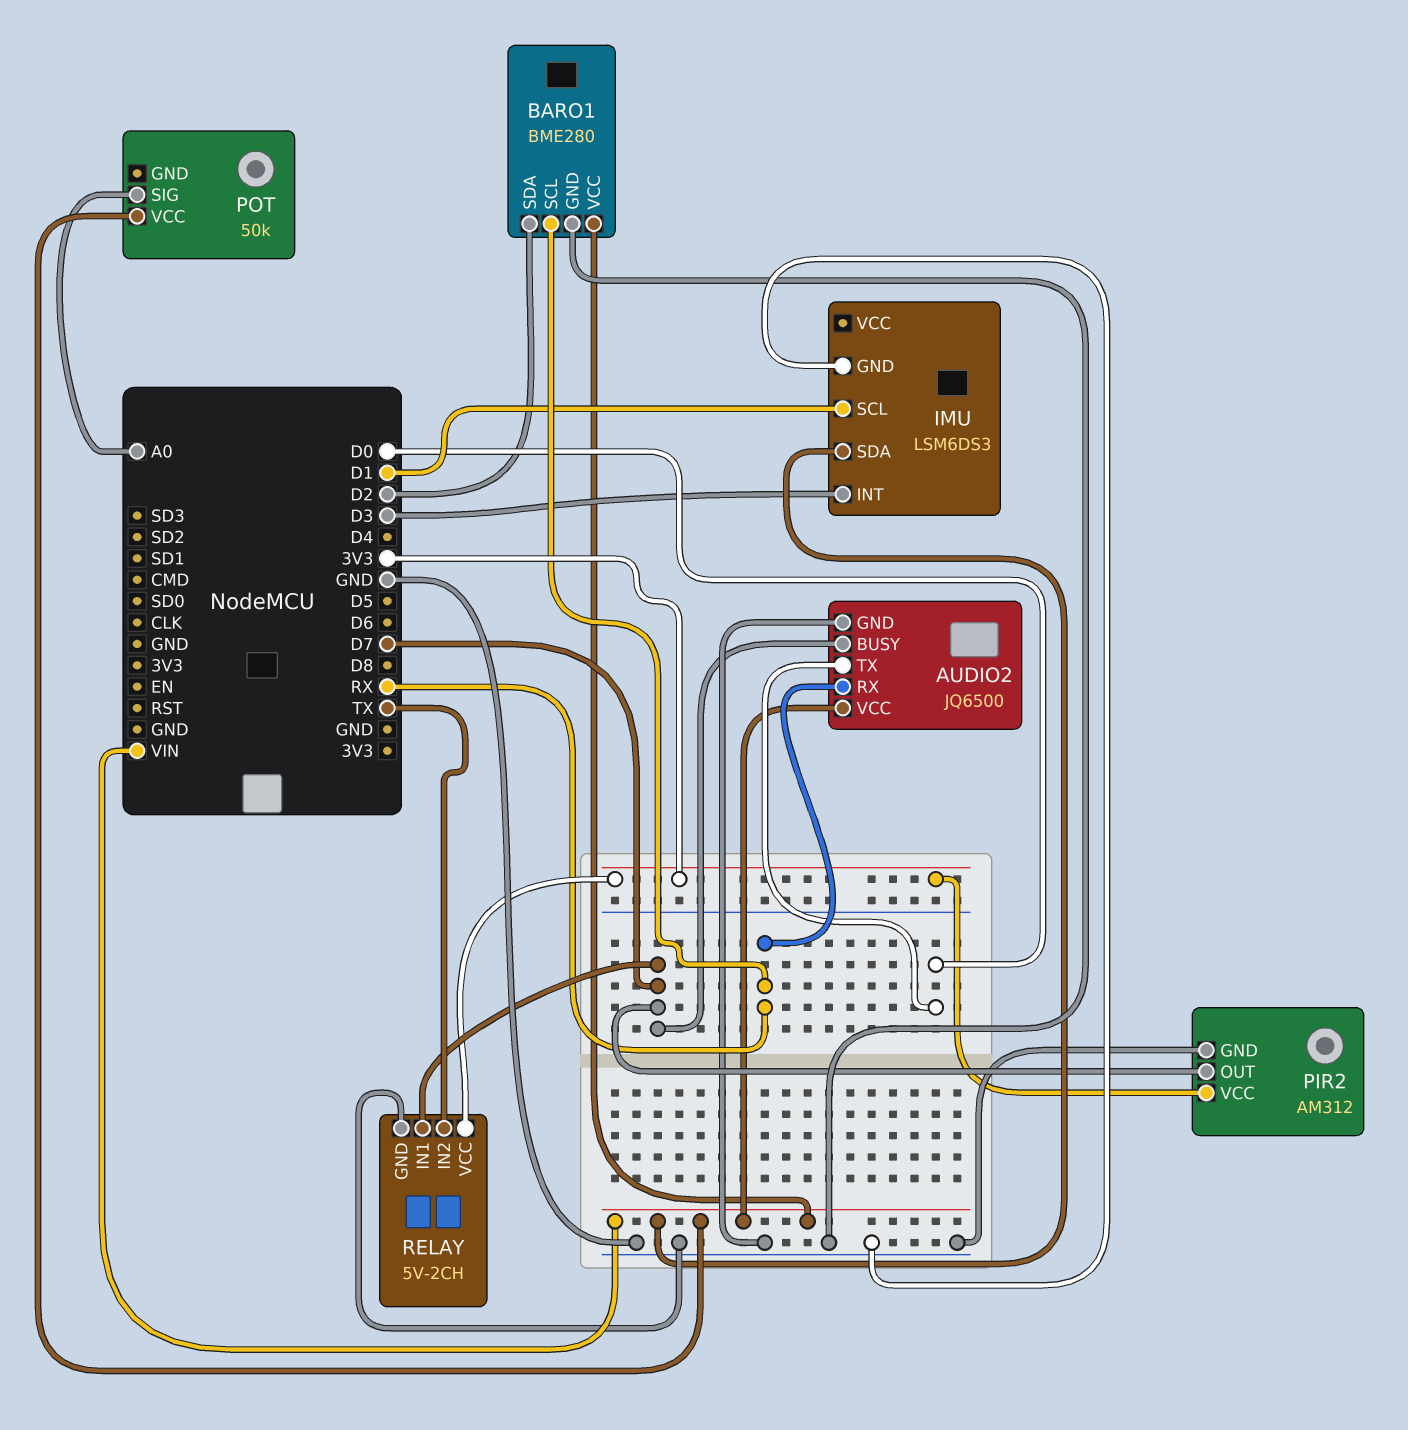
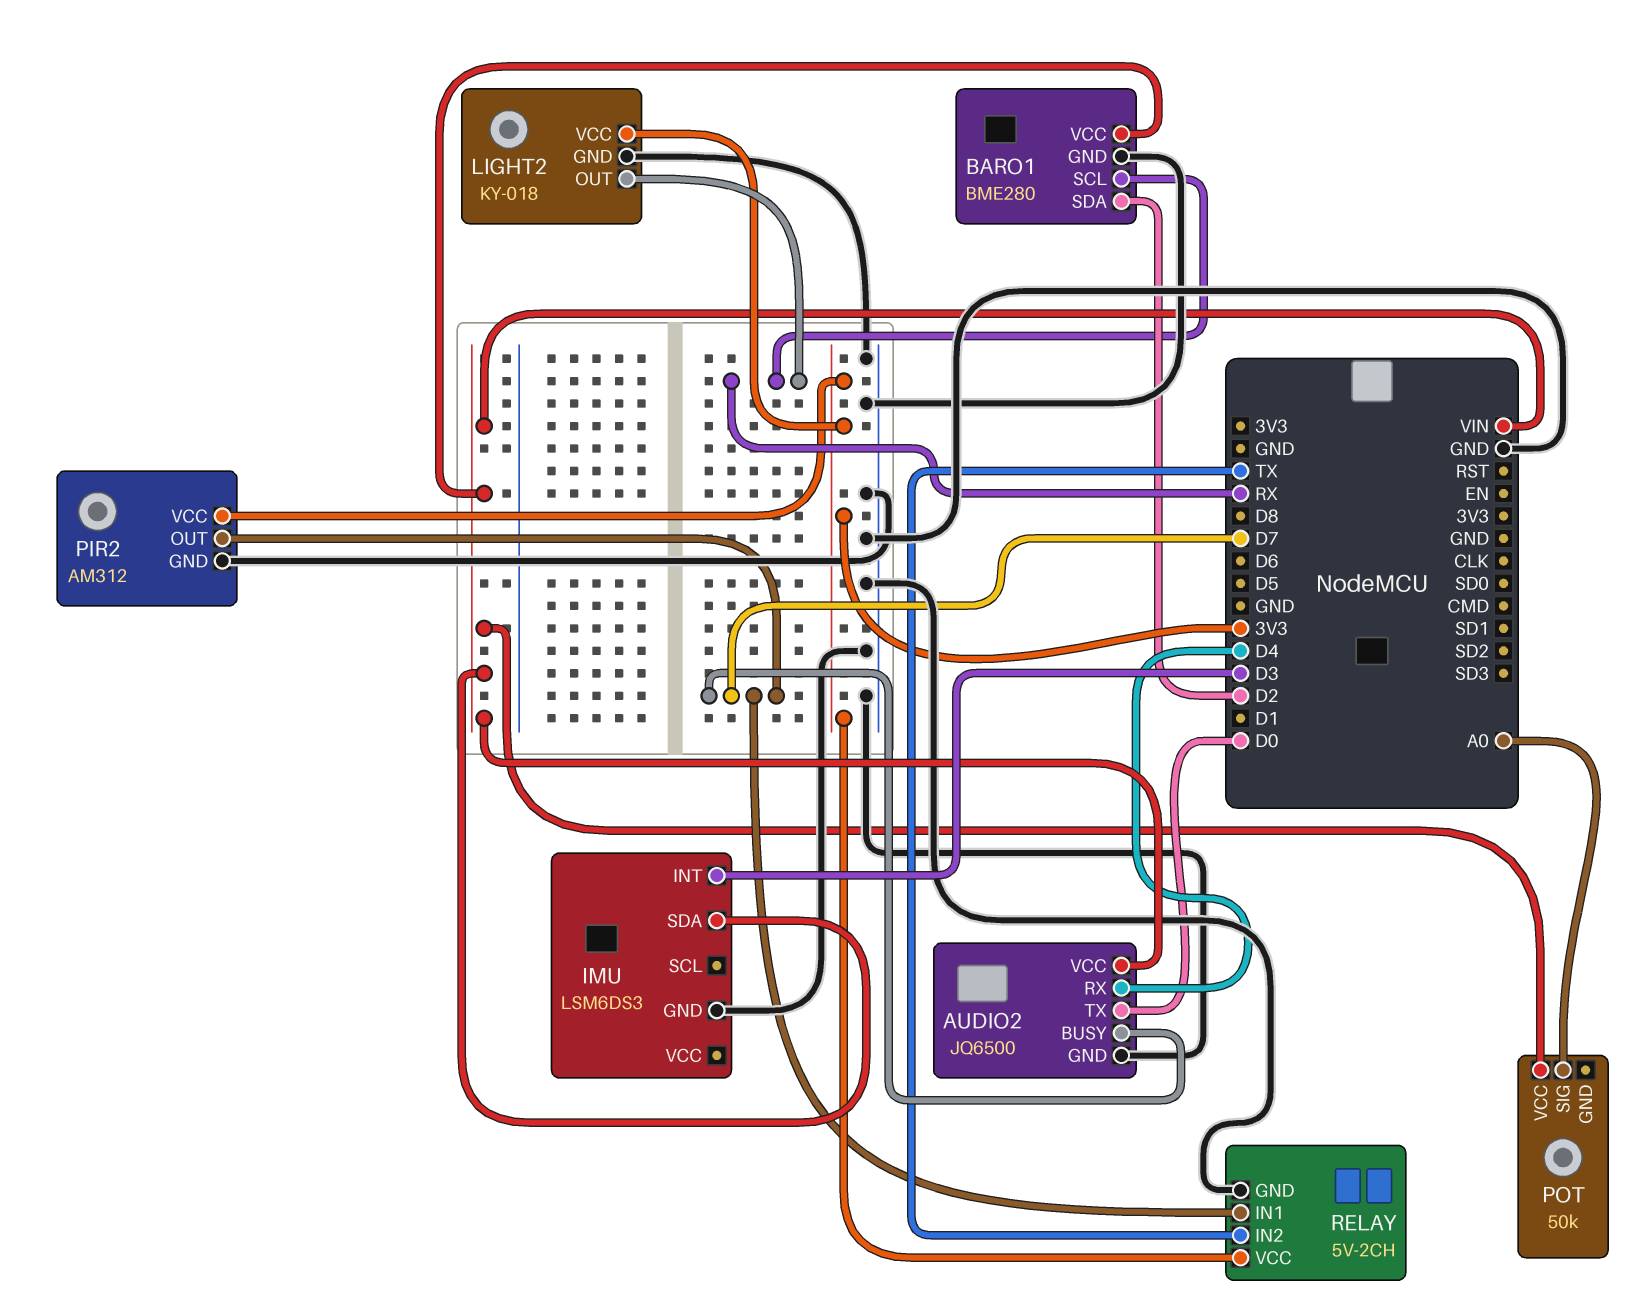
AUDIO2 pin RX: RX -> D4
IMU pin SCL: D1 -> none
LIGHT2: none -> KY-018
LIGHT2 pin GND: none -> GND
LIGHT2 pin OUT: none -> RX
LIGHT2 pin VCC: none -> 3V3

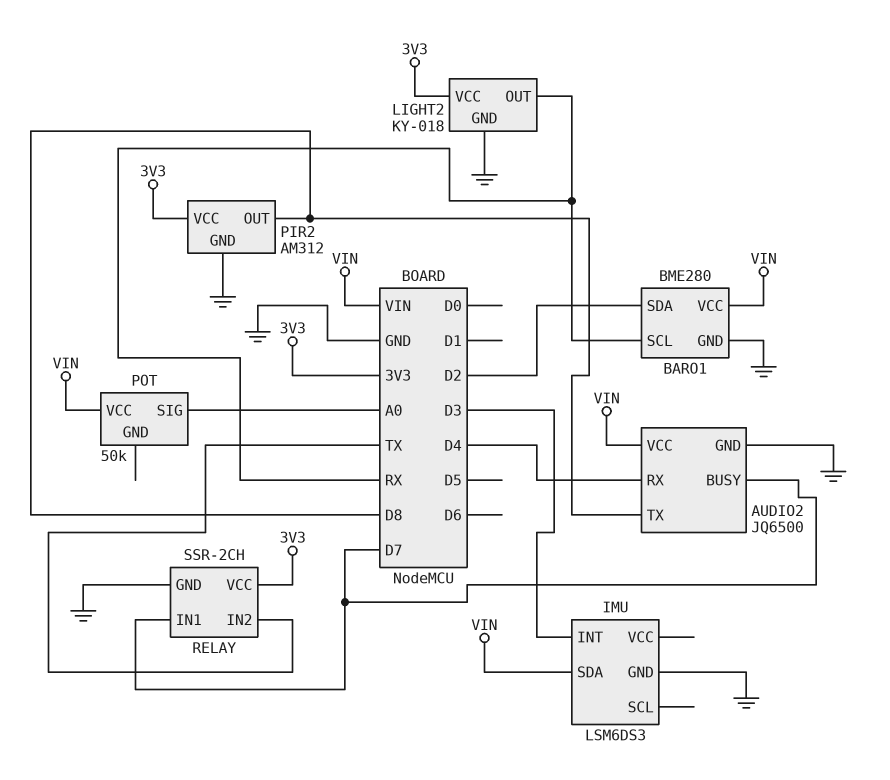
AUDIO2 pin TX: D0 -> D8
PIR2 pin OUT: D7 -> D8
RELAY: 5V-2CH -> SSR-2CH

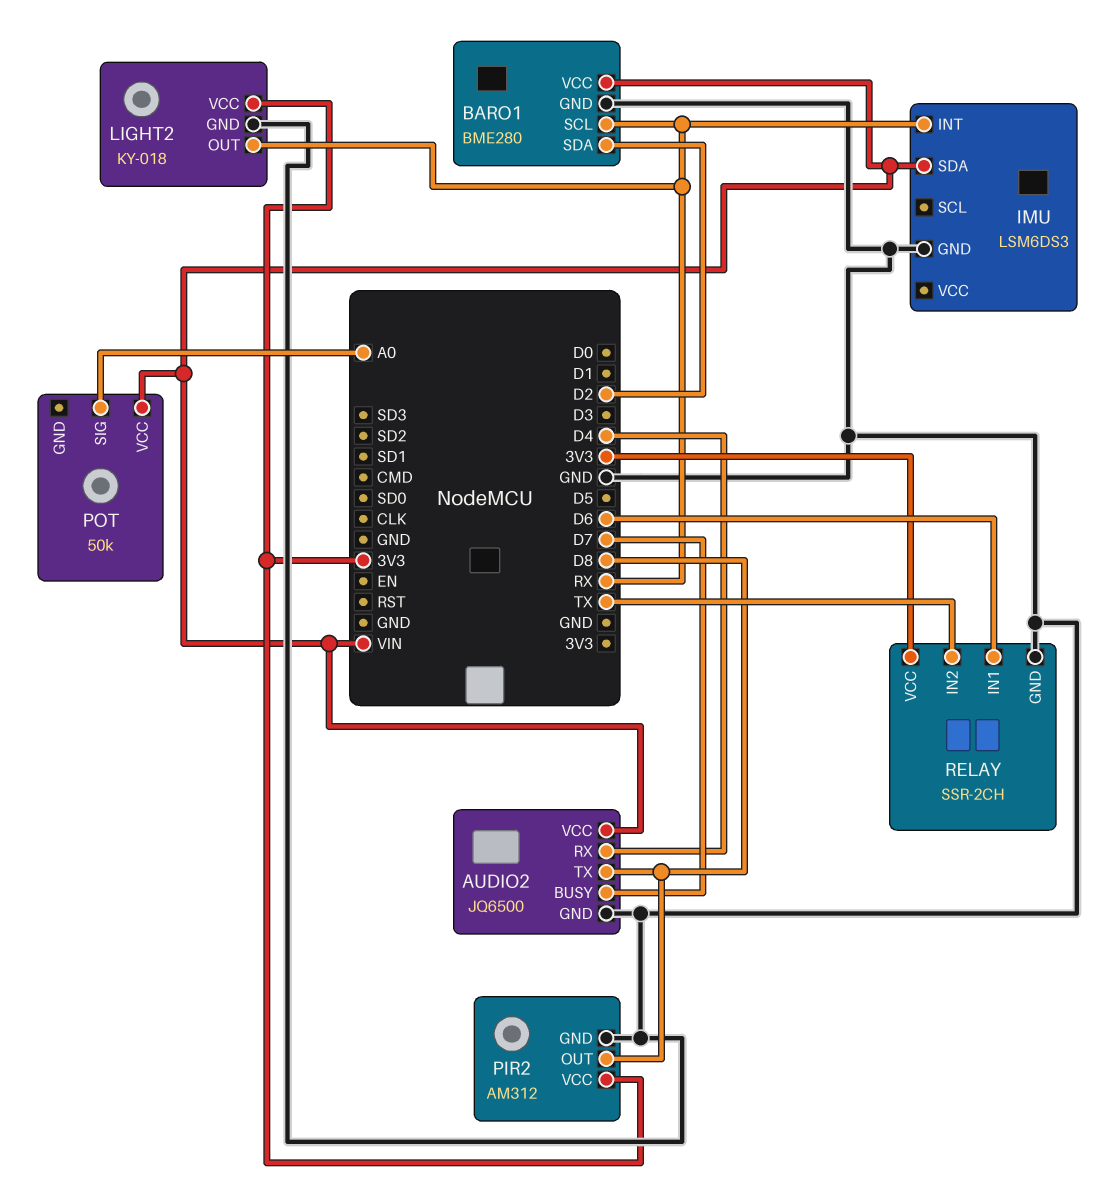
IMU pin INT: D3 -> RX
RELAY pin IN1: D7 -> D6

